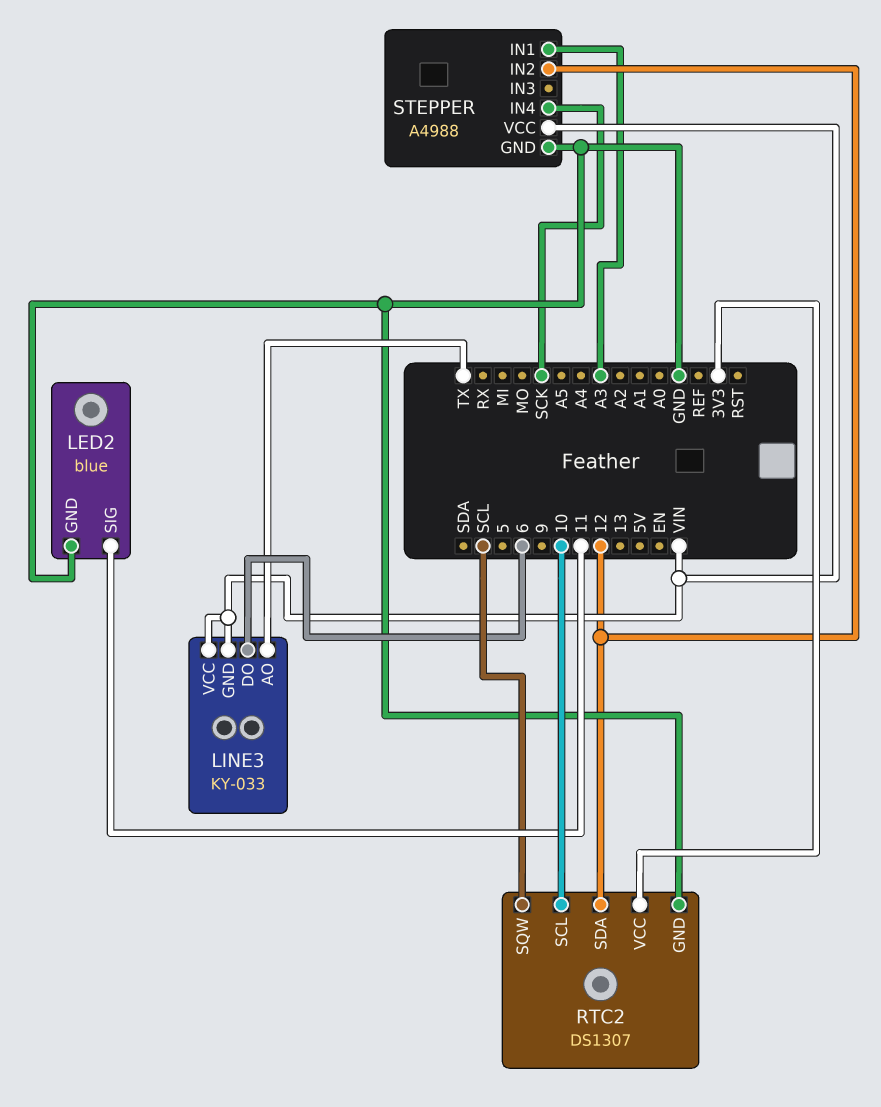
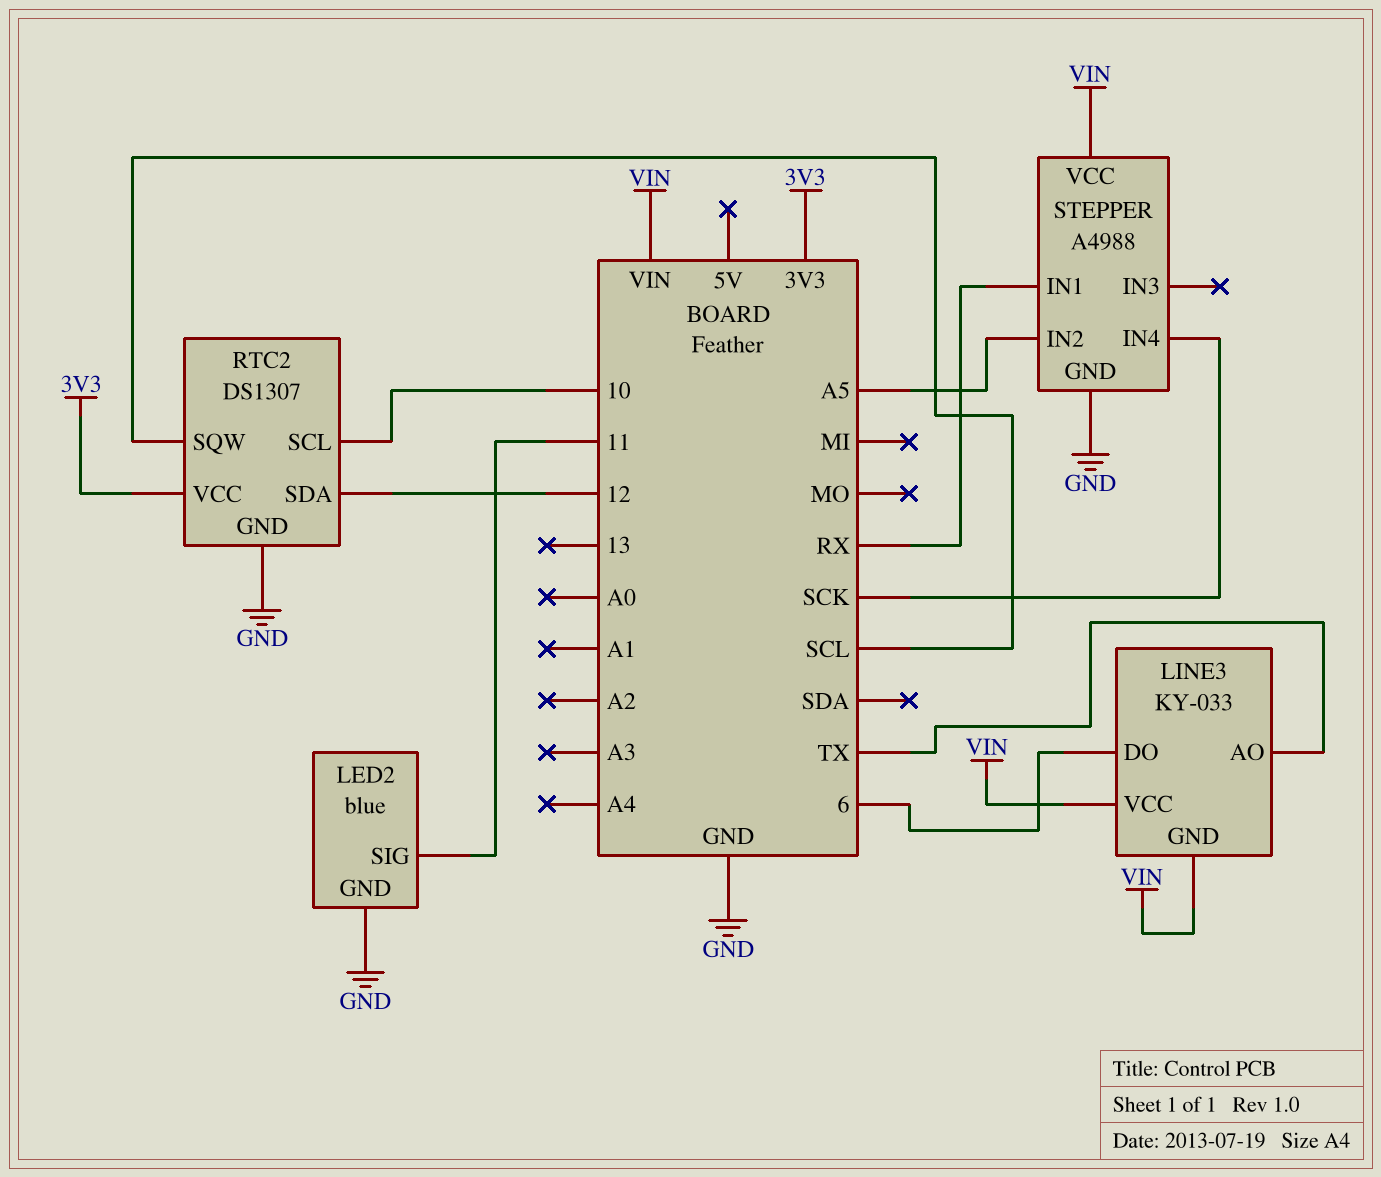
STEPPER pin IN1: A3 -> RX
STEPPER pin IN2: 12 -> A5

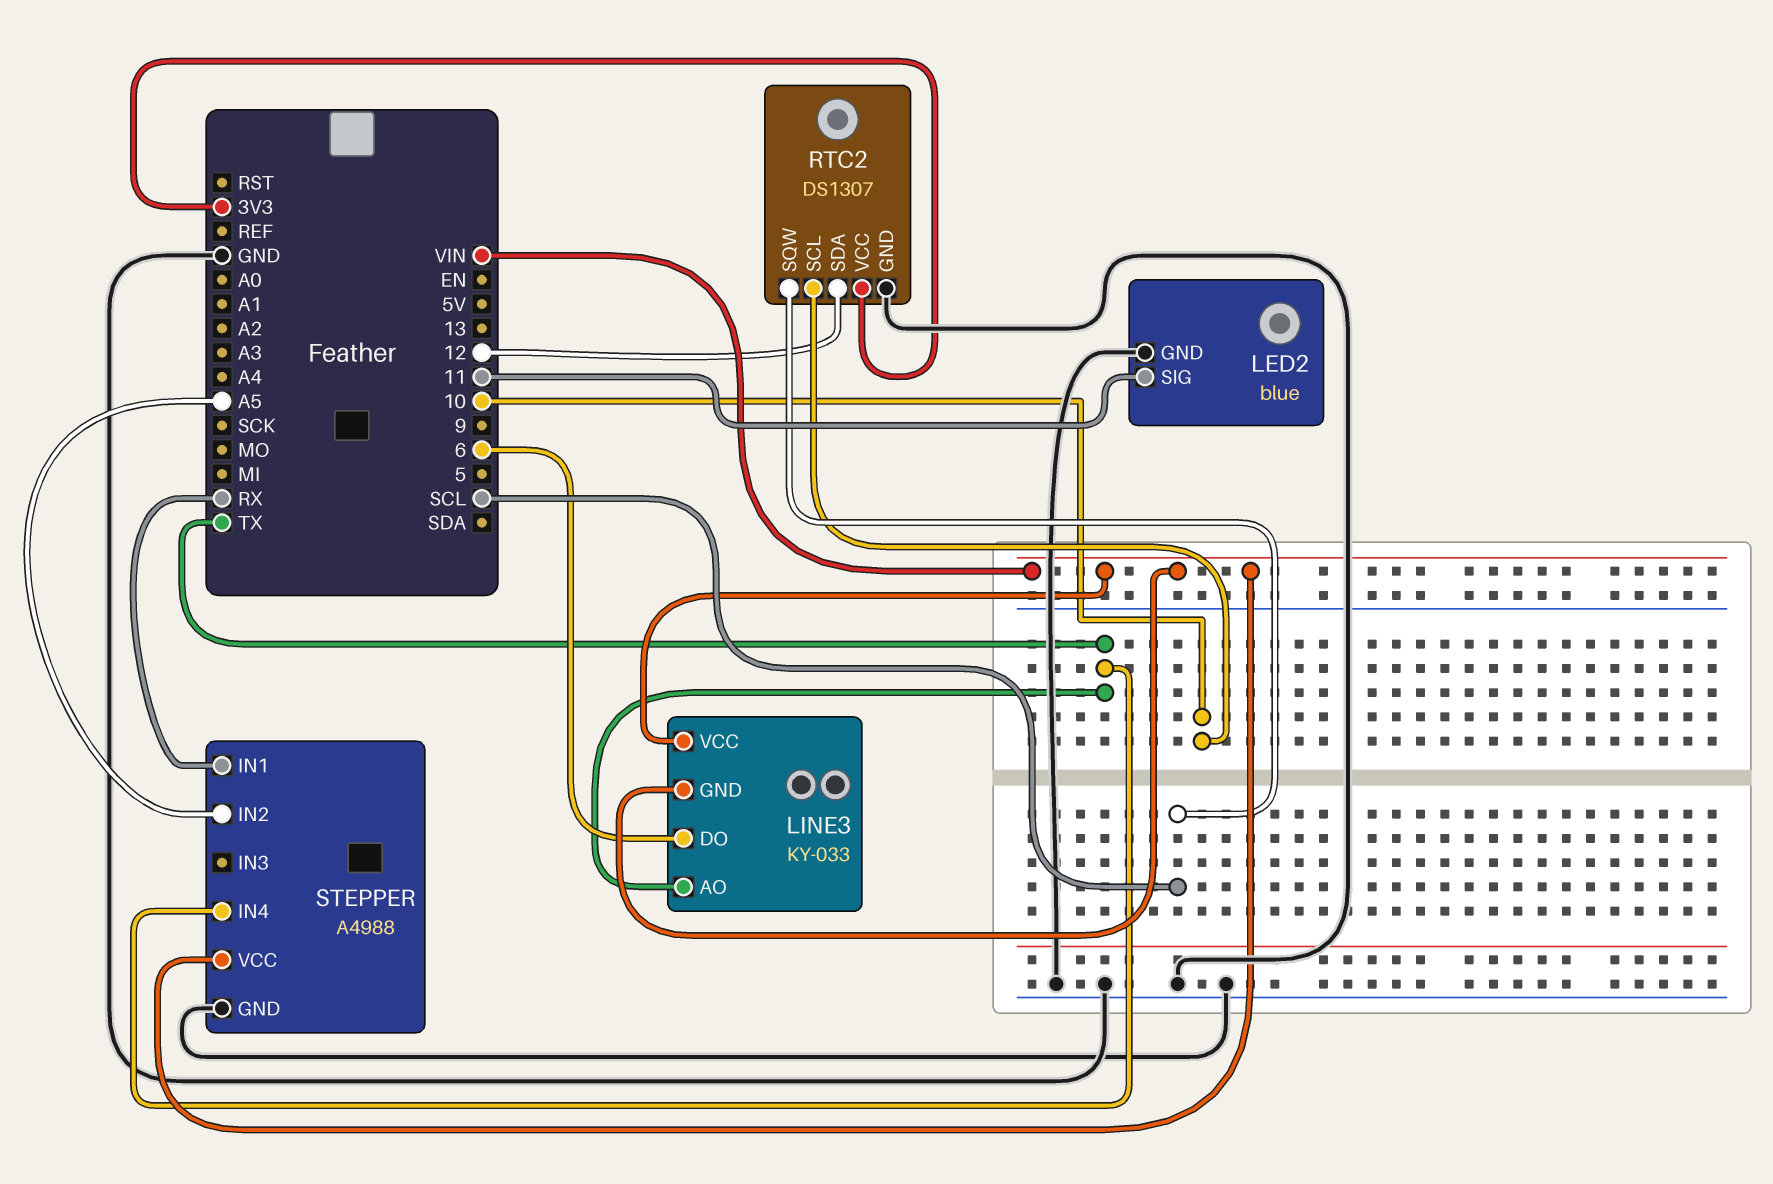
STEPPER pin IN4: SCK -> TX

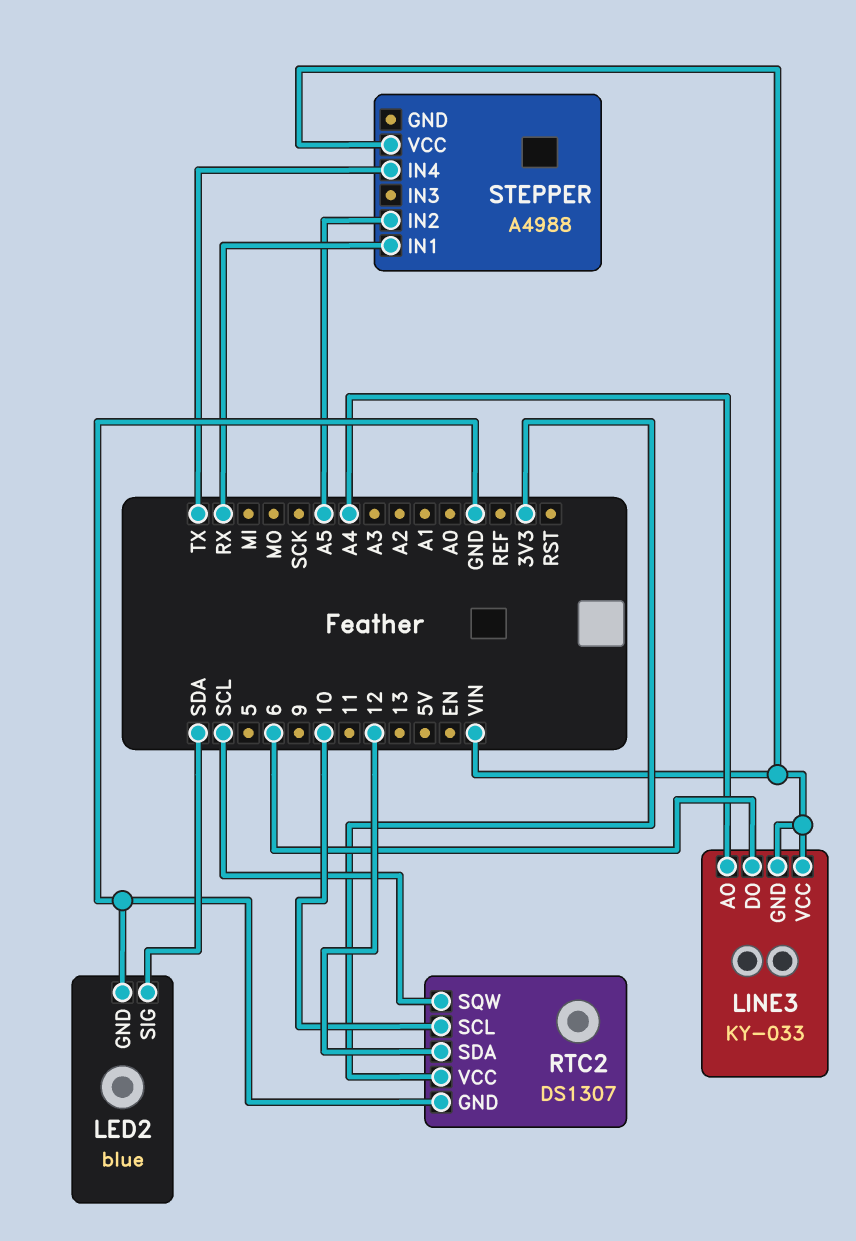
LED2 pin SIG: 11 -> SDA
LINE3 pin AO: TX -> A4
STEPPER pin GND: GND -> none

